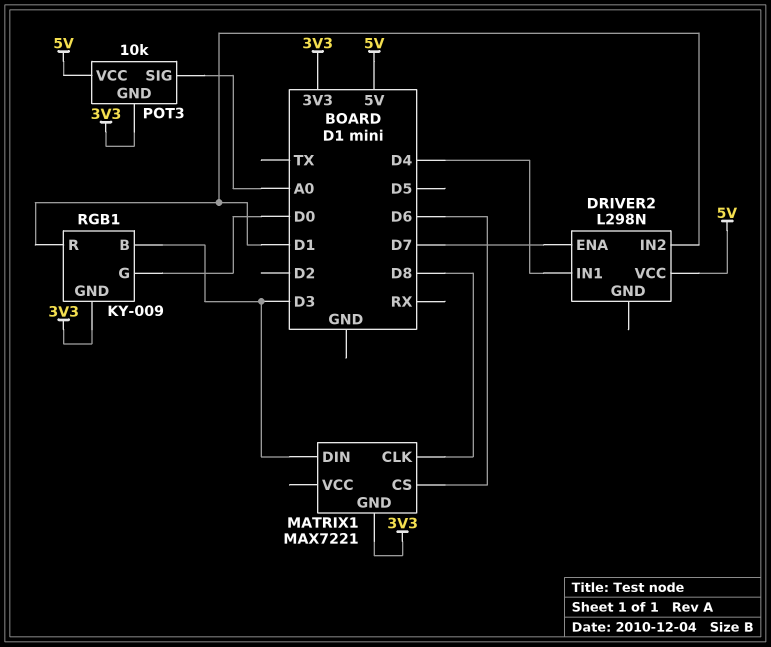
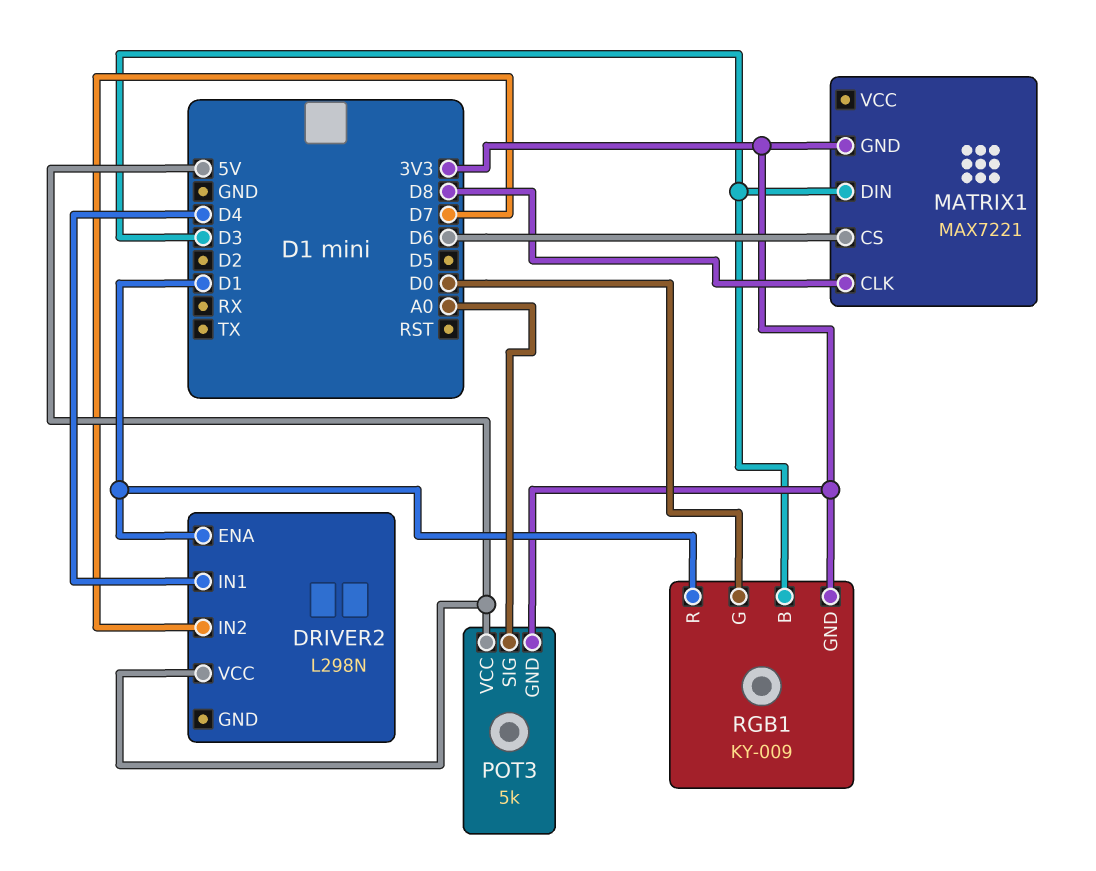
DRIVER2 pin ENA: D7 -> D1
DRIVER2 pin IN2: D1 -> D7
POT3: 10k -> 5k

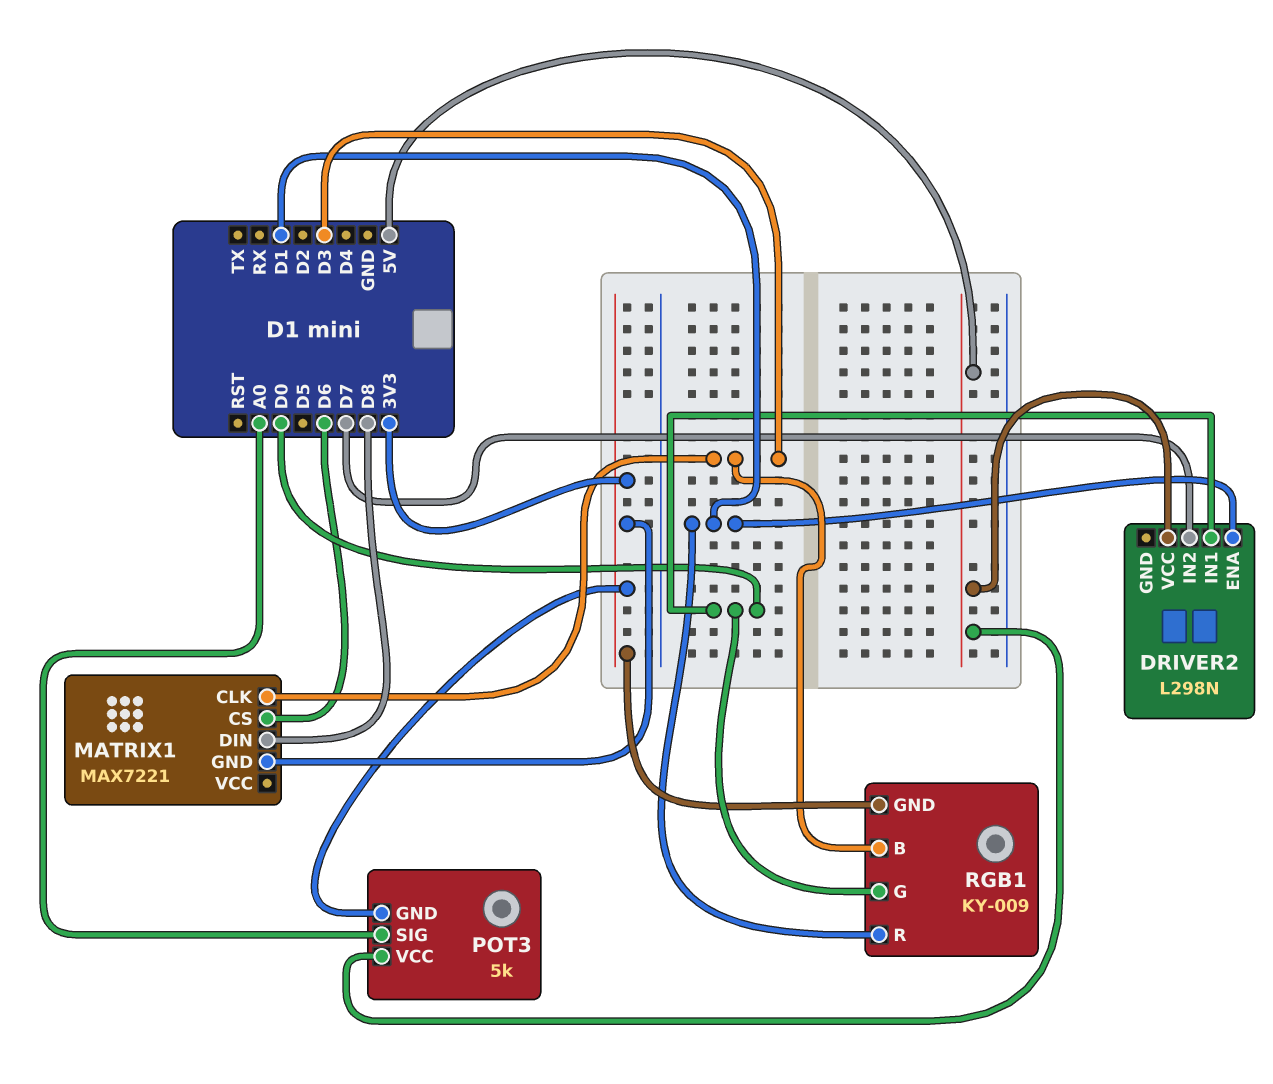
DRIVER2 pin IN1: D4 -> D0
MATRIX1 pin CLK: D8 -> D3
MATRIX1 pin DIN: D3 -> D8

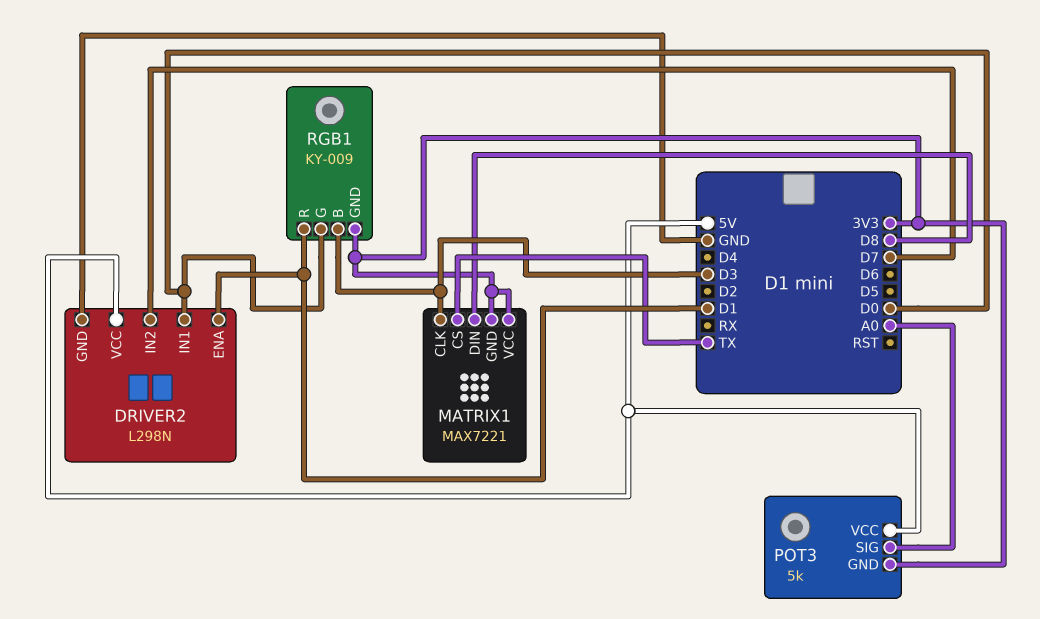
DRIVER2 pin GND: none -> GND
MATRIX1 pin CS: D6 -> TX
MATRIX1 pin VCC: none -> 3V3

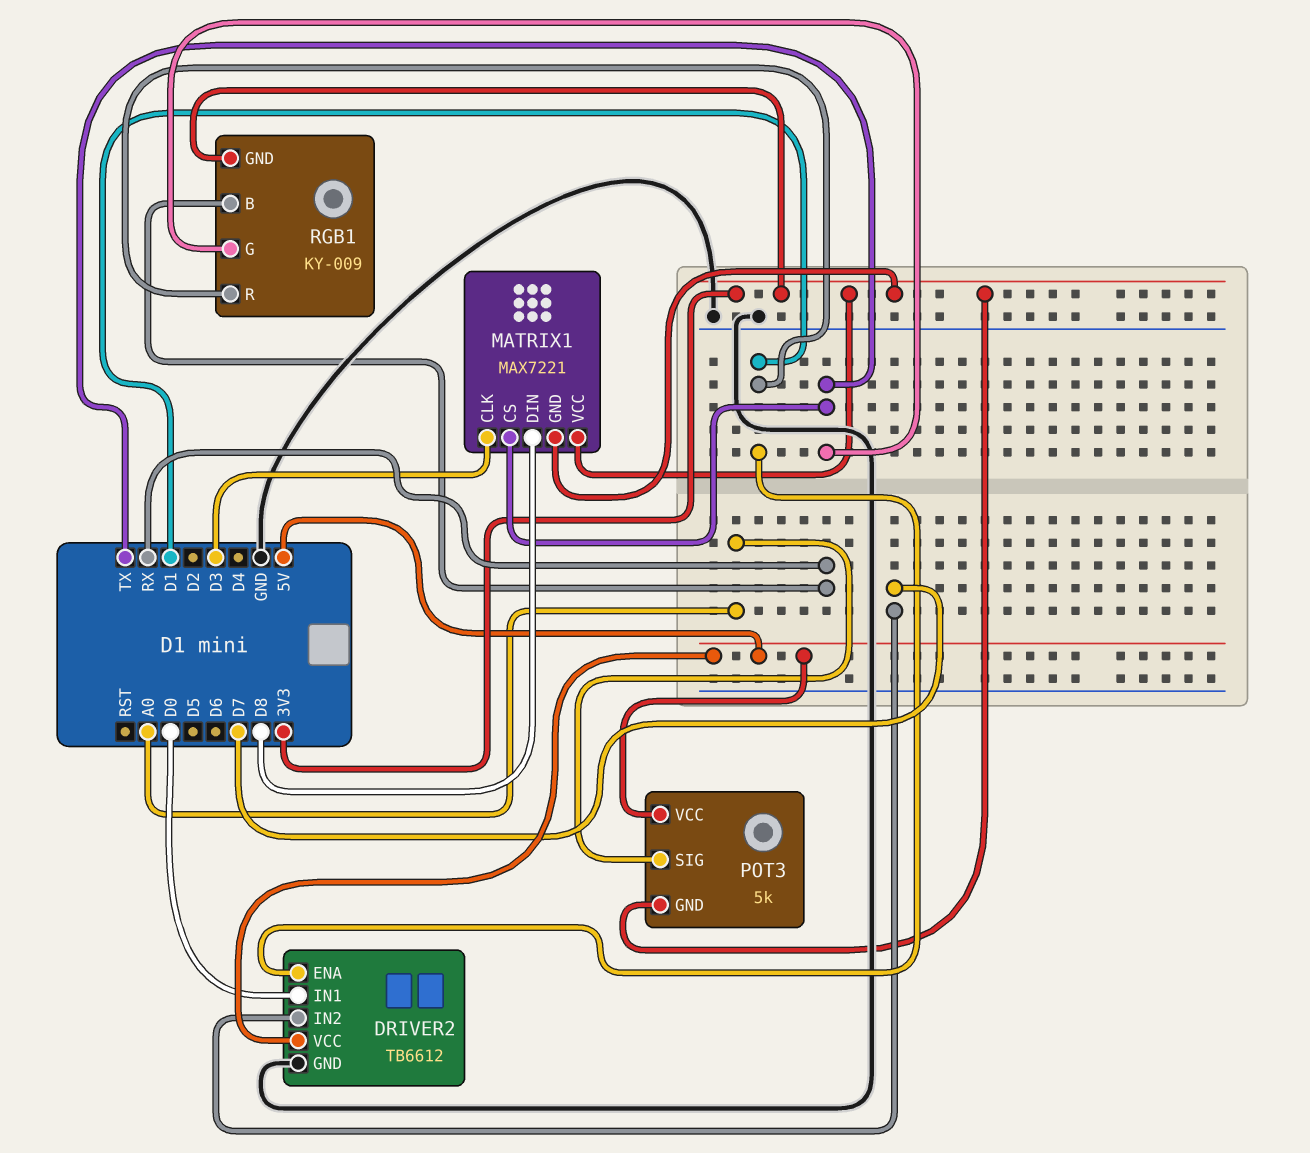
DRIVER2: L298N -> TB6612
RGB1 pin B: D3 -> RX
RGB1 pin G: D0 -> TX

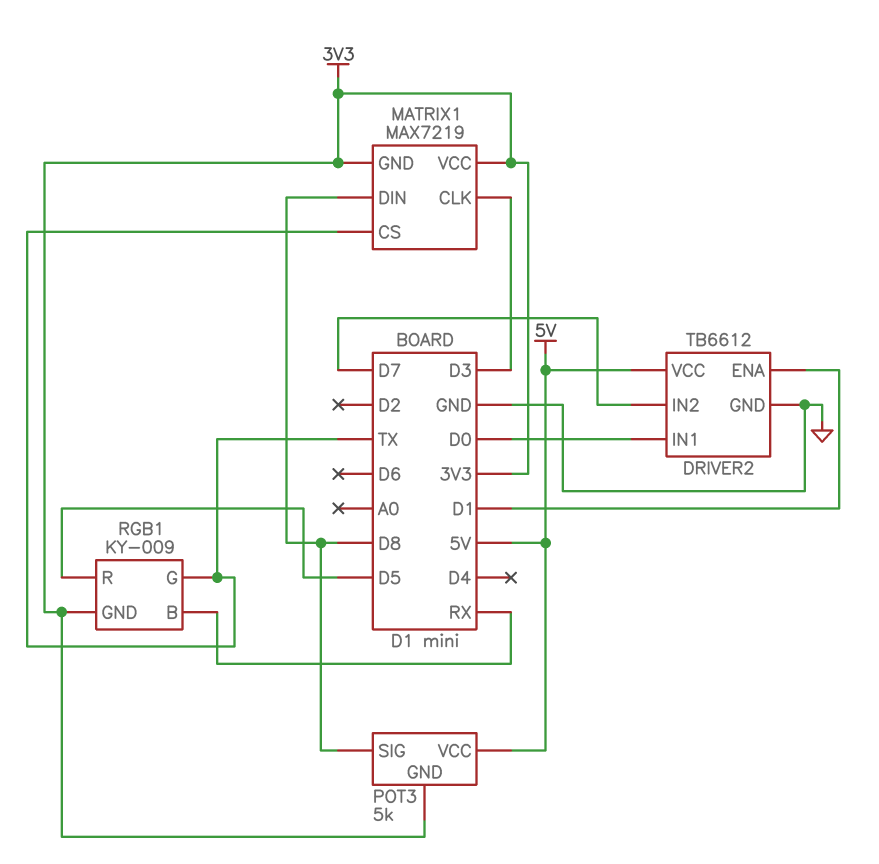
MATRIX1: MAX7221 -> MAX7219
POT3 pin SIG: A0 -> D8
RGB1 pin R: D1 -> D5

